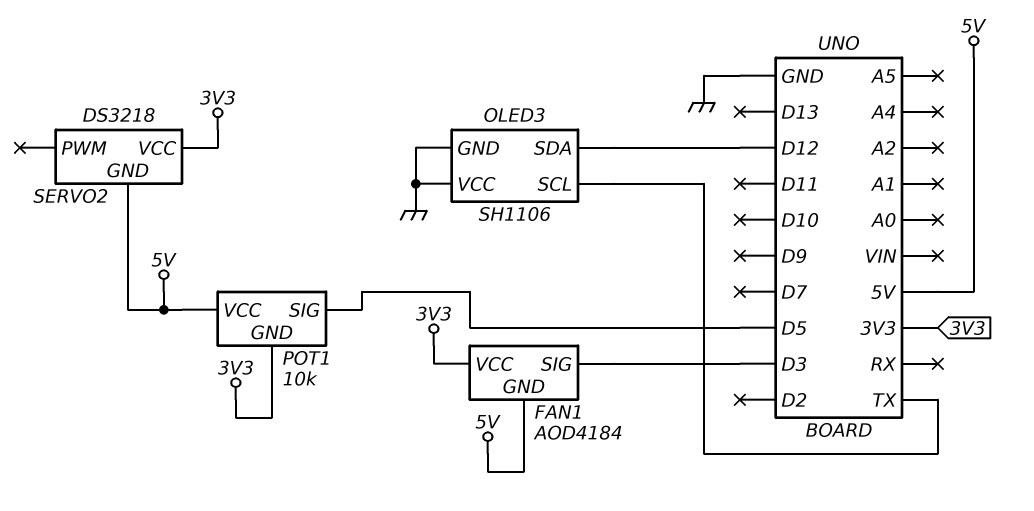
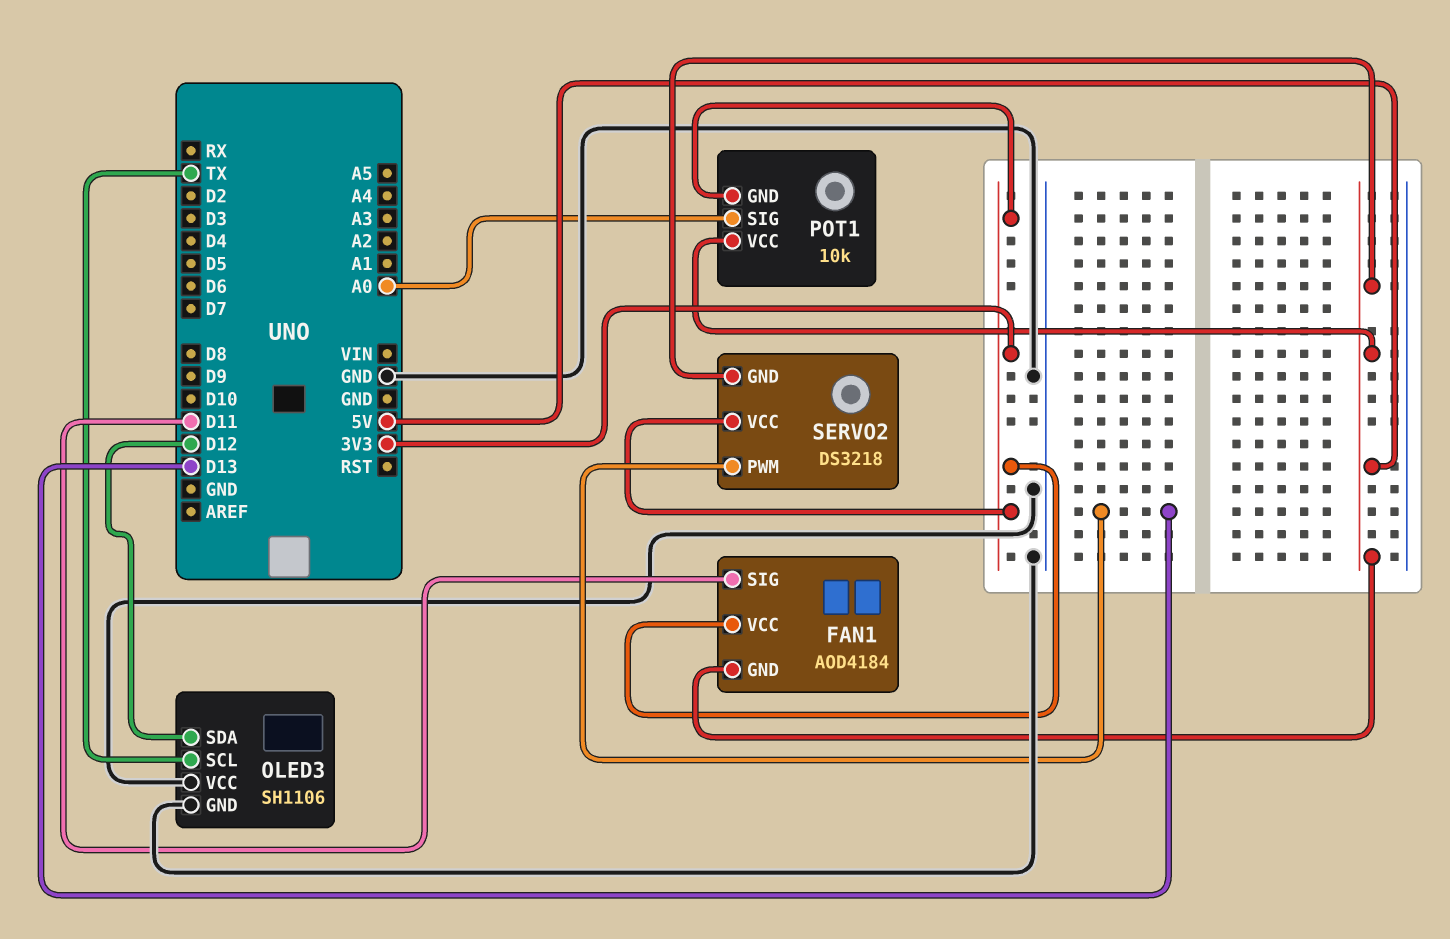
FAN1 pin SIG: D3 -> D11
POT1 pin SIG: D5 -> A0
SERVO2 pin PWM: none -> D13

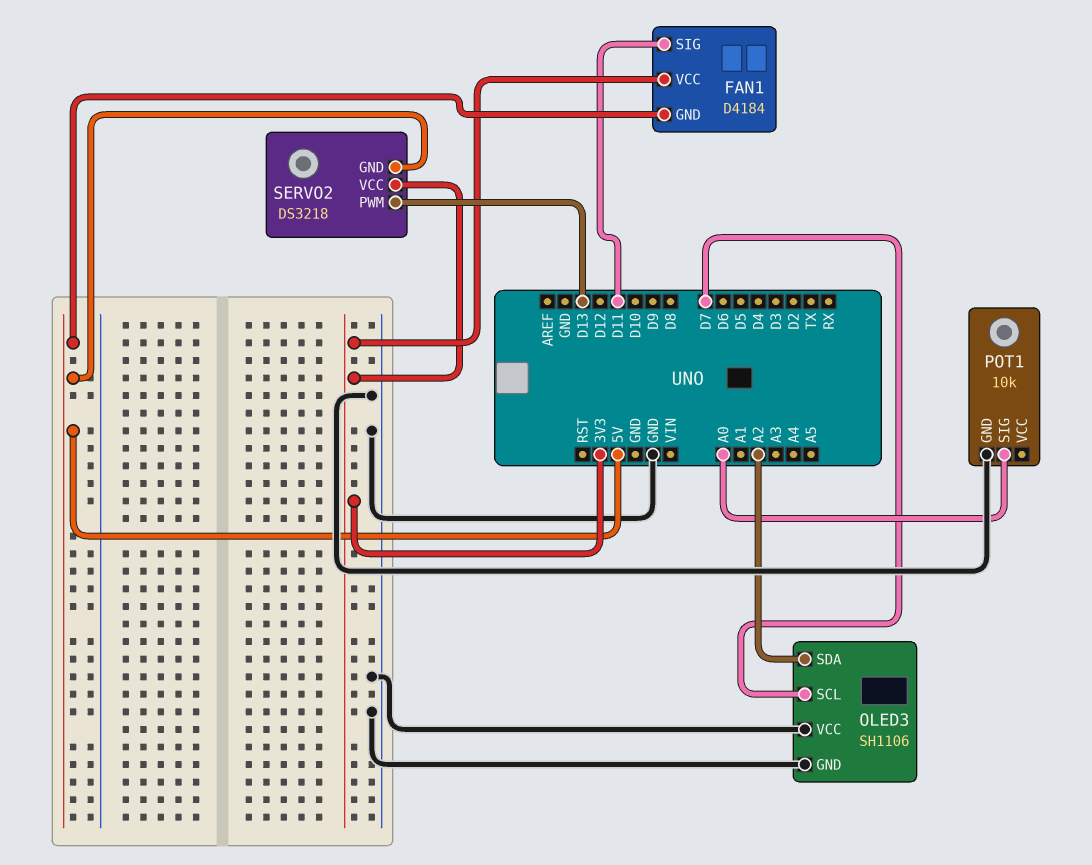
FAN1: AOD4184 -> D4184
OLED3 pin SCL: TX -> D7
OLED3 pin SDA: D12 -> A2
POT1 pin GND: 3V3 -> GND
POT1 pin VCC: 5V -> none

